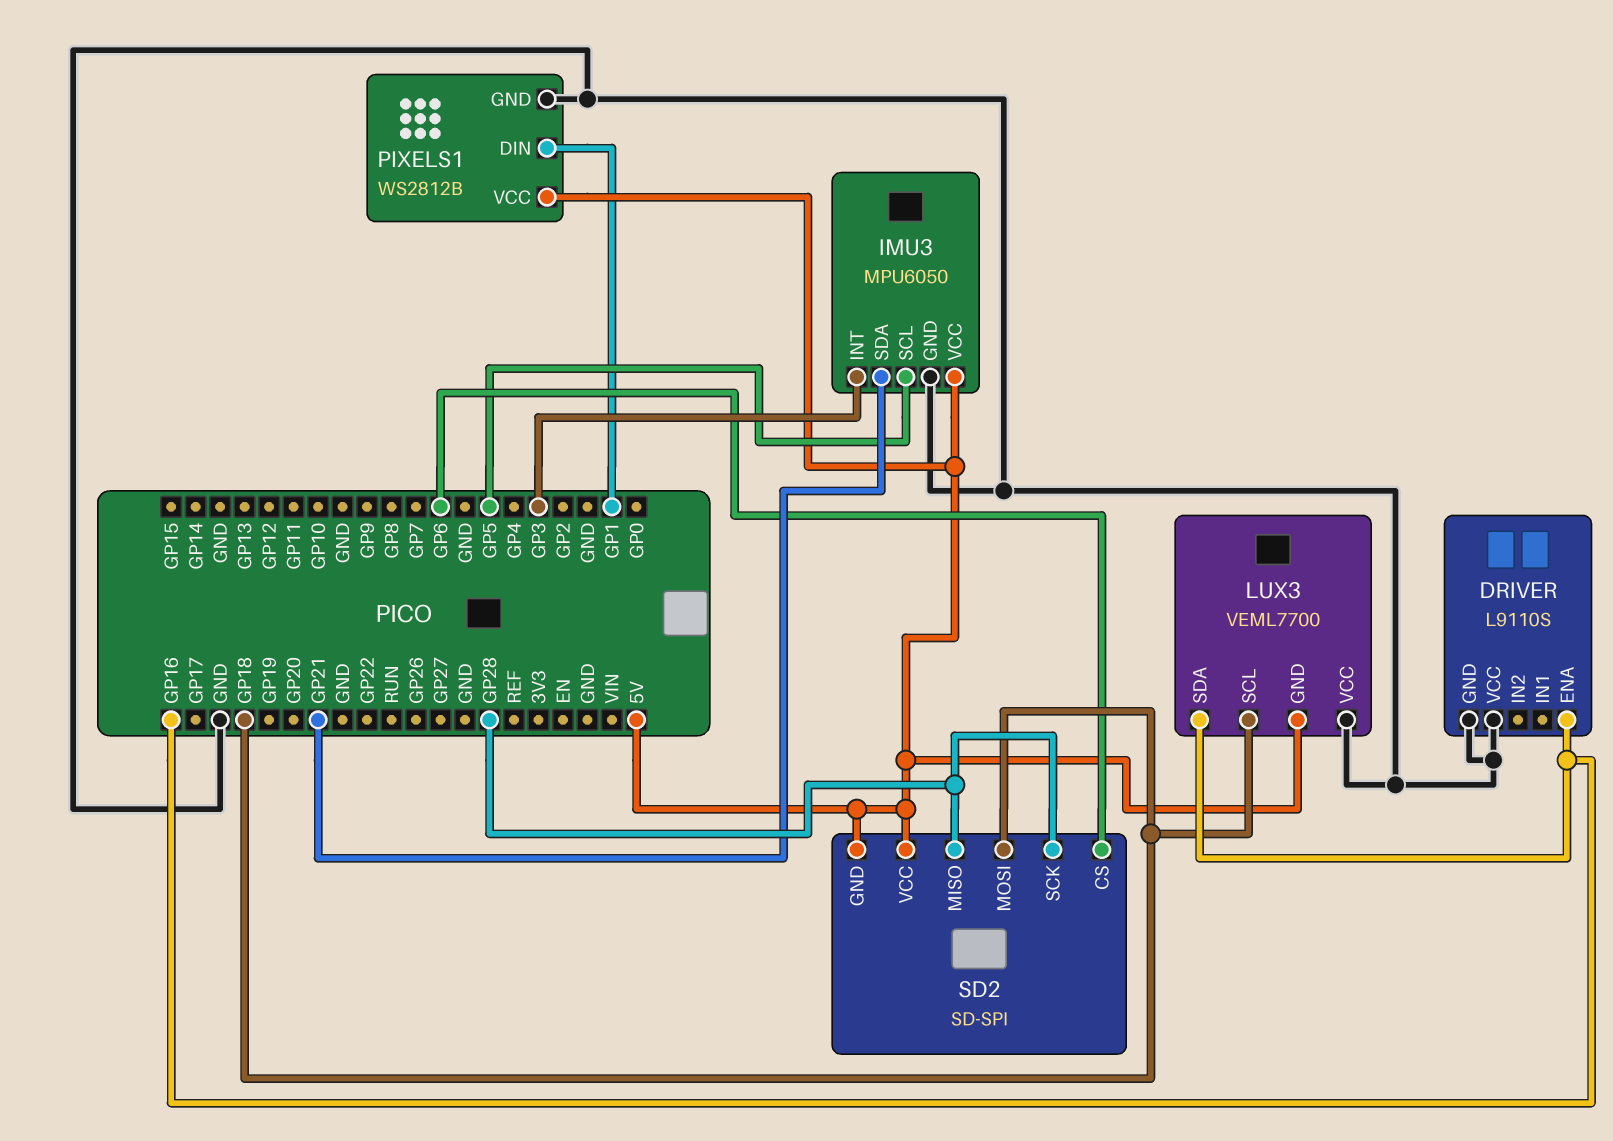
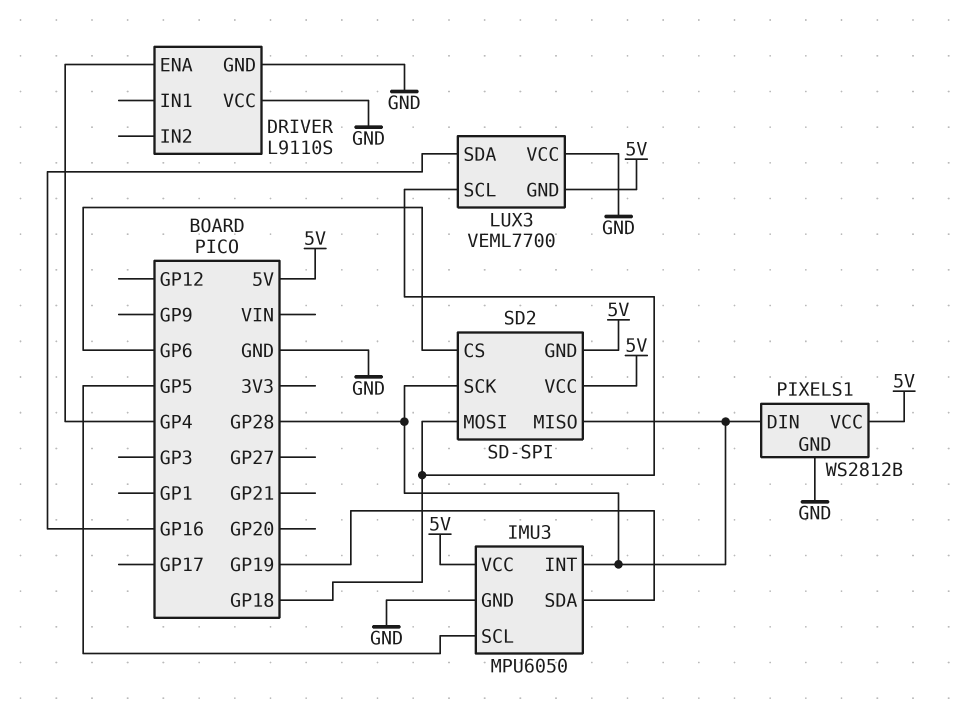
DRIVER pin ENA: GP16 -> GP4
IMU3 pin INT: GP3 -> GP28
IMU3 pin SDA: GP21 -> GP19
PIXELS1 pin DIN: GP1 -> GP28

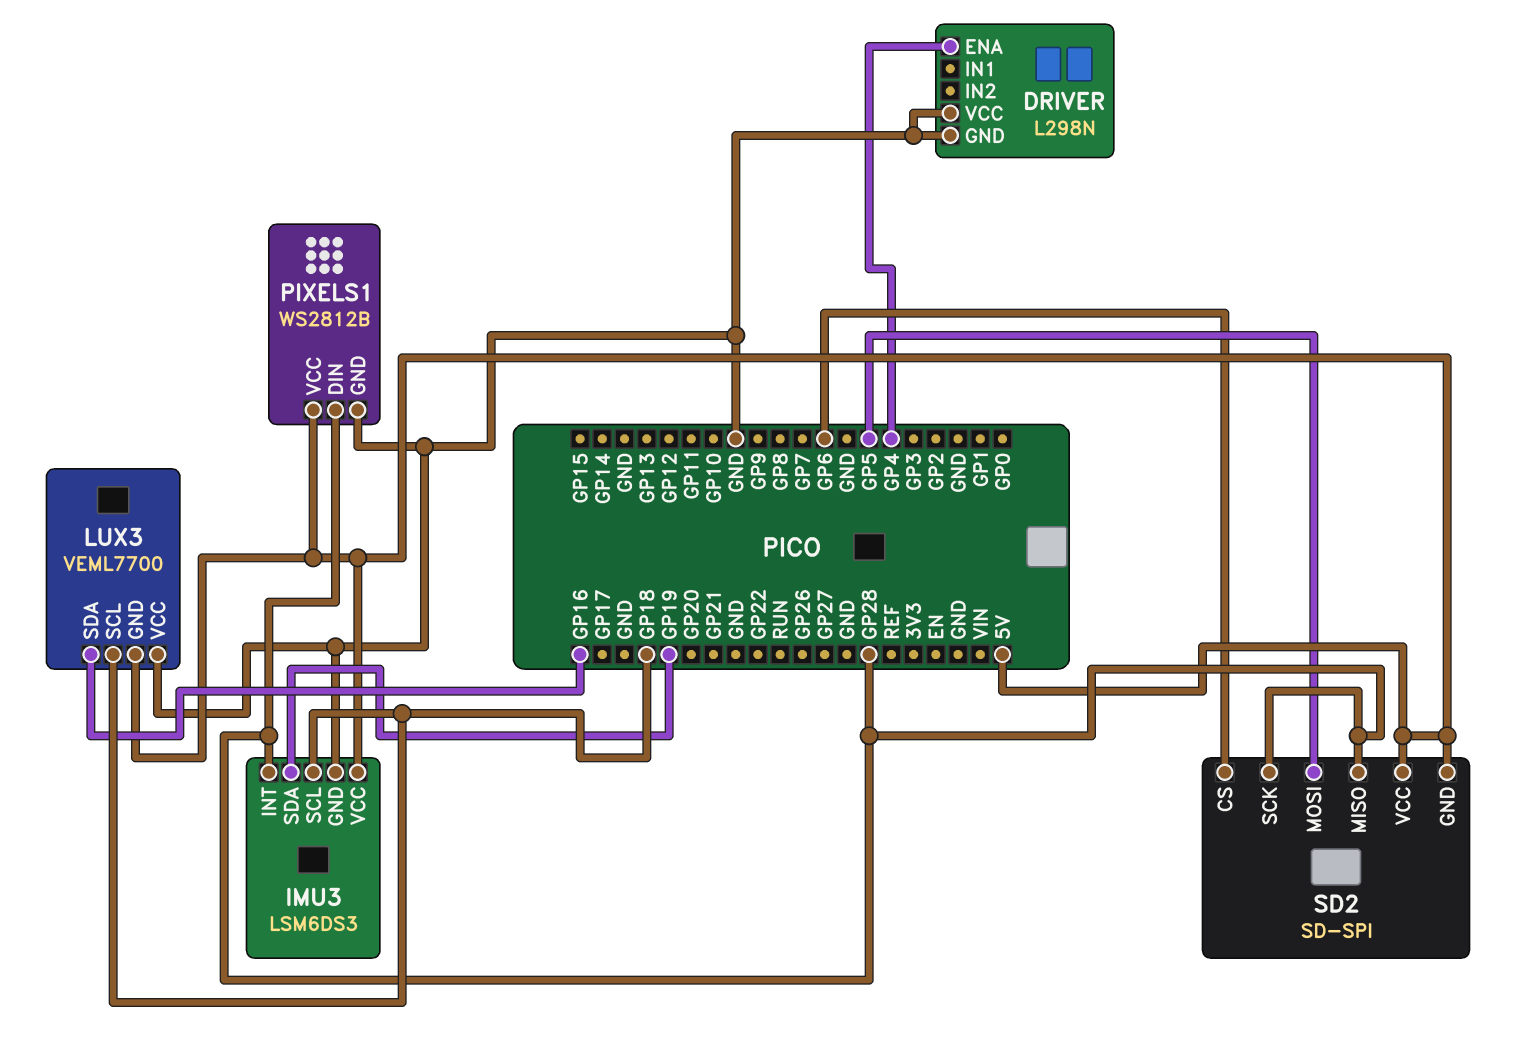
DRIVER: L9110S -> L298N
IMU3: MPU6050 -> LSM6DS3
IMU3 pin SCL: GP5 -> GP18
SD2 pin MOSI: GP18 -> GP5

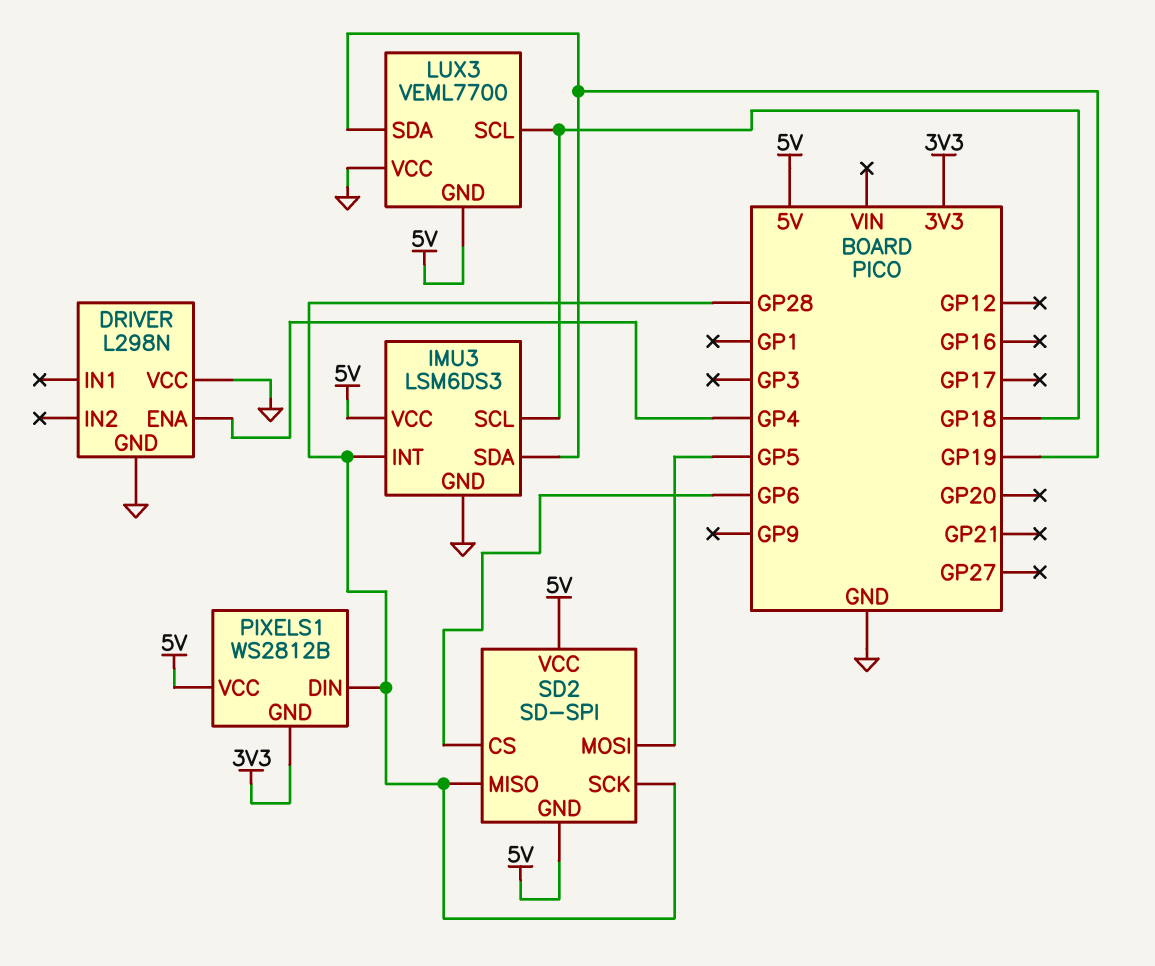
LUX3 pin SDA: GP16 -> GP19
PIXELS1 pin GND: GND -> 3V3

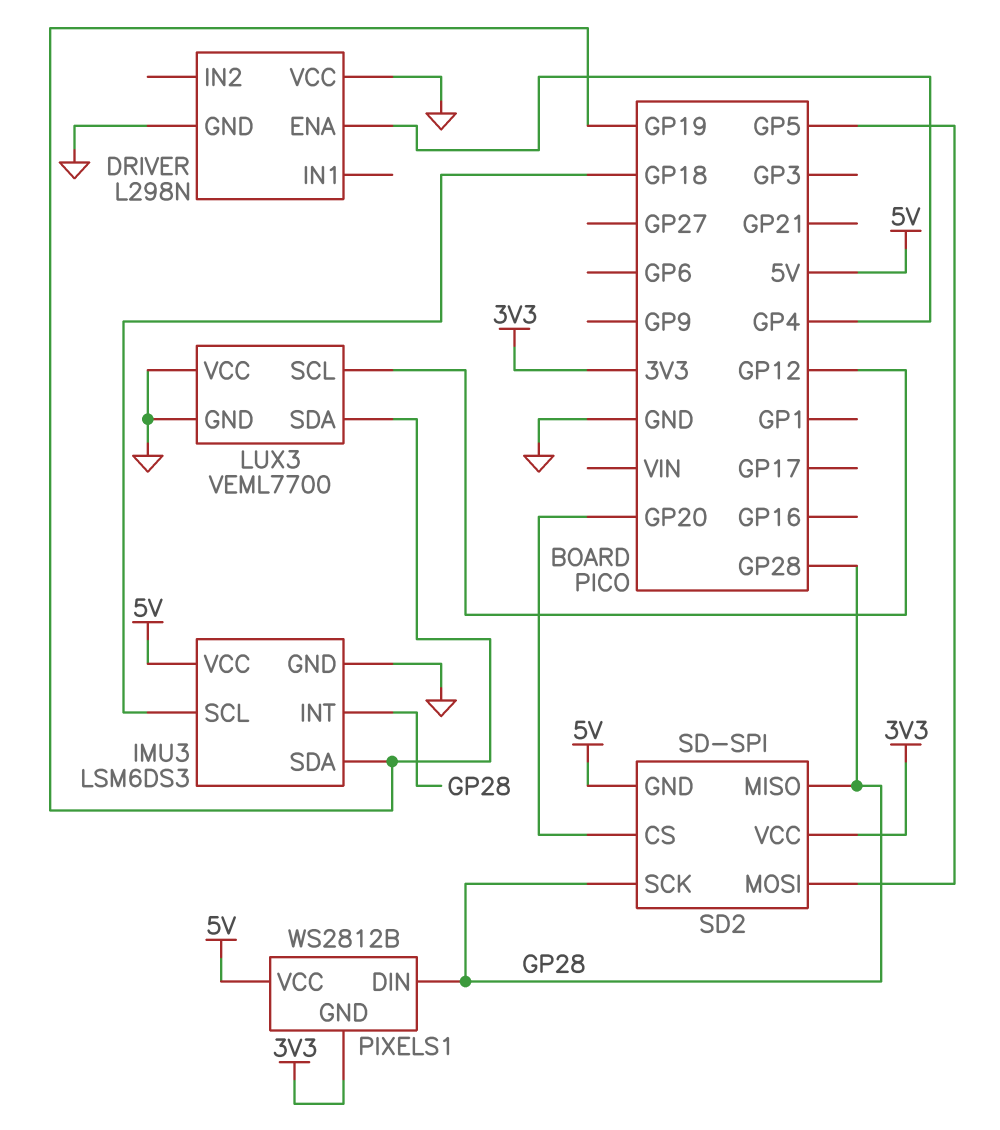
LUX3 pin GND: 5V -> GND
LUX3 pin SCL: GP18 -> GP12
SD2 pin CS: GP6 -> GP20
SD2 pin VCC: 5V -> 3V3

